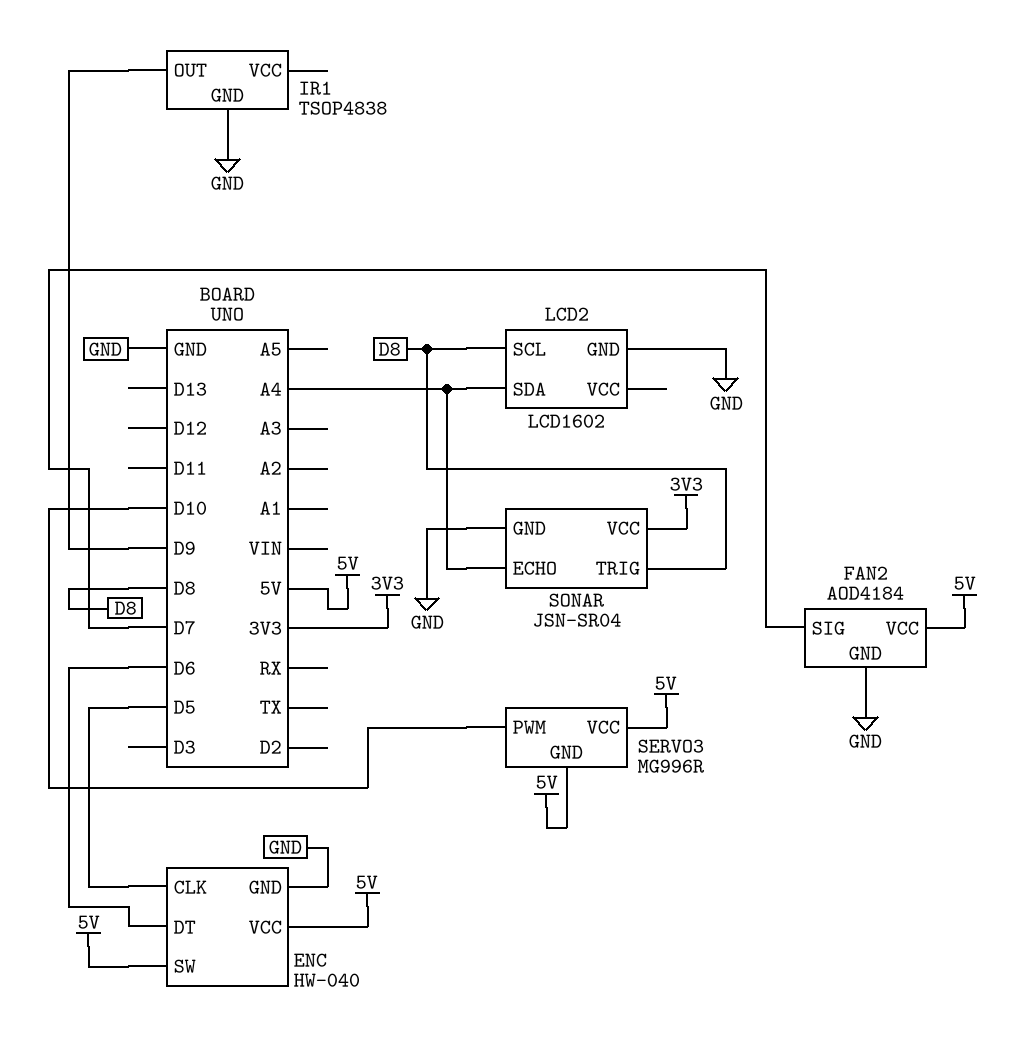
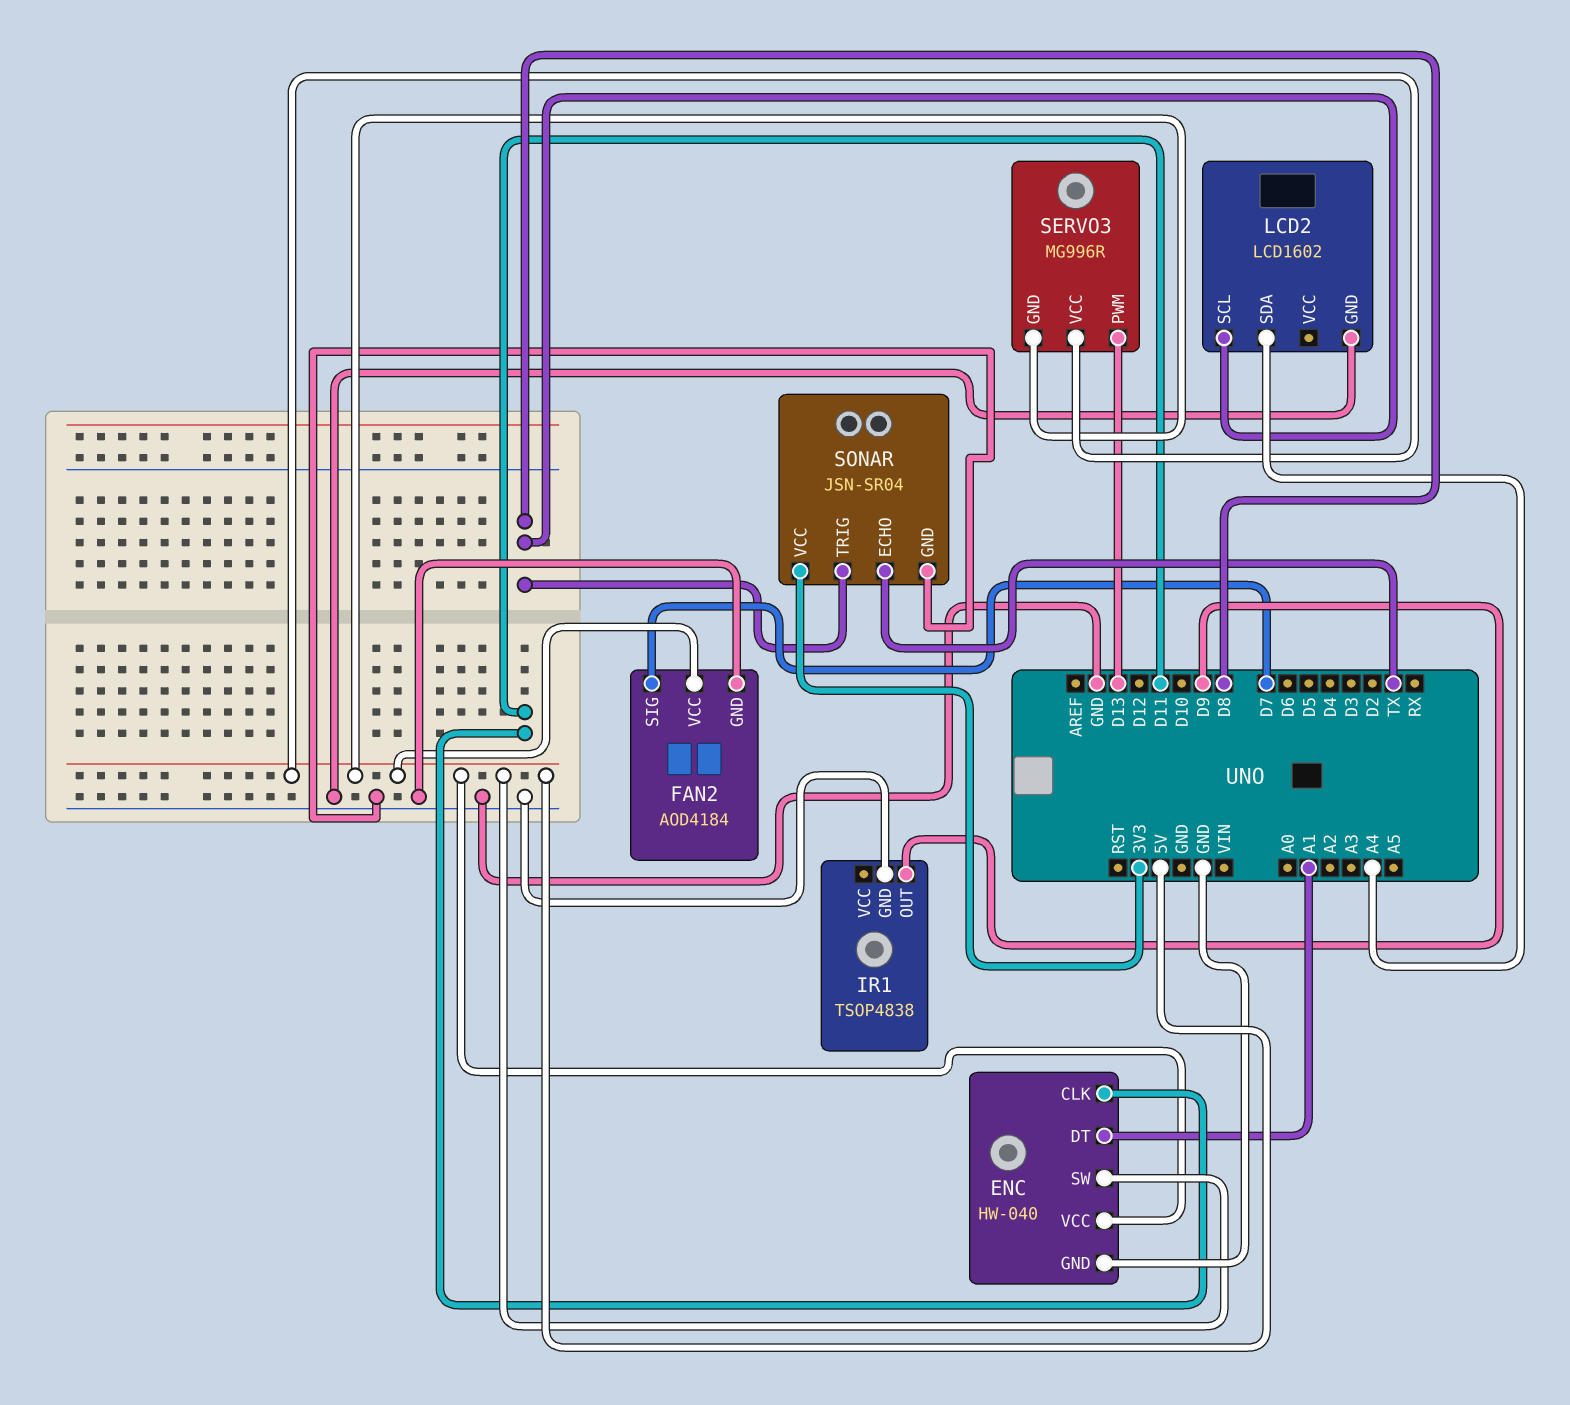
ENC pin CLK: D5 -> D11
ENC pin DT: D6 -> A1
SERVO3 pin PWM: D10 -> D13
SONAR pin ECHO: A4 -> TX

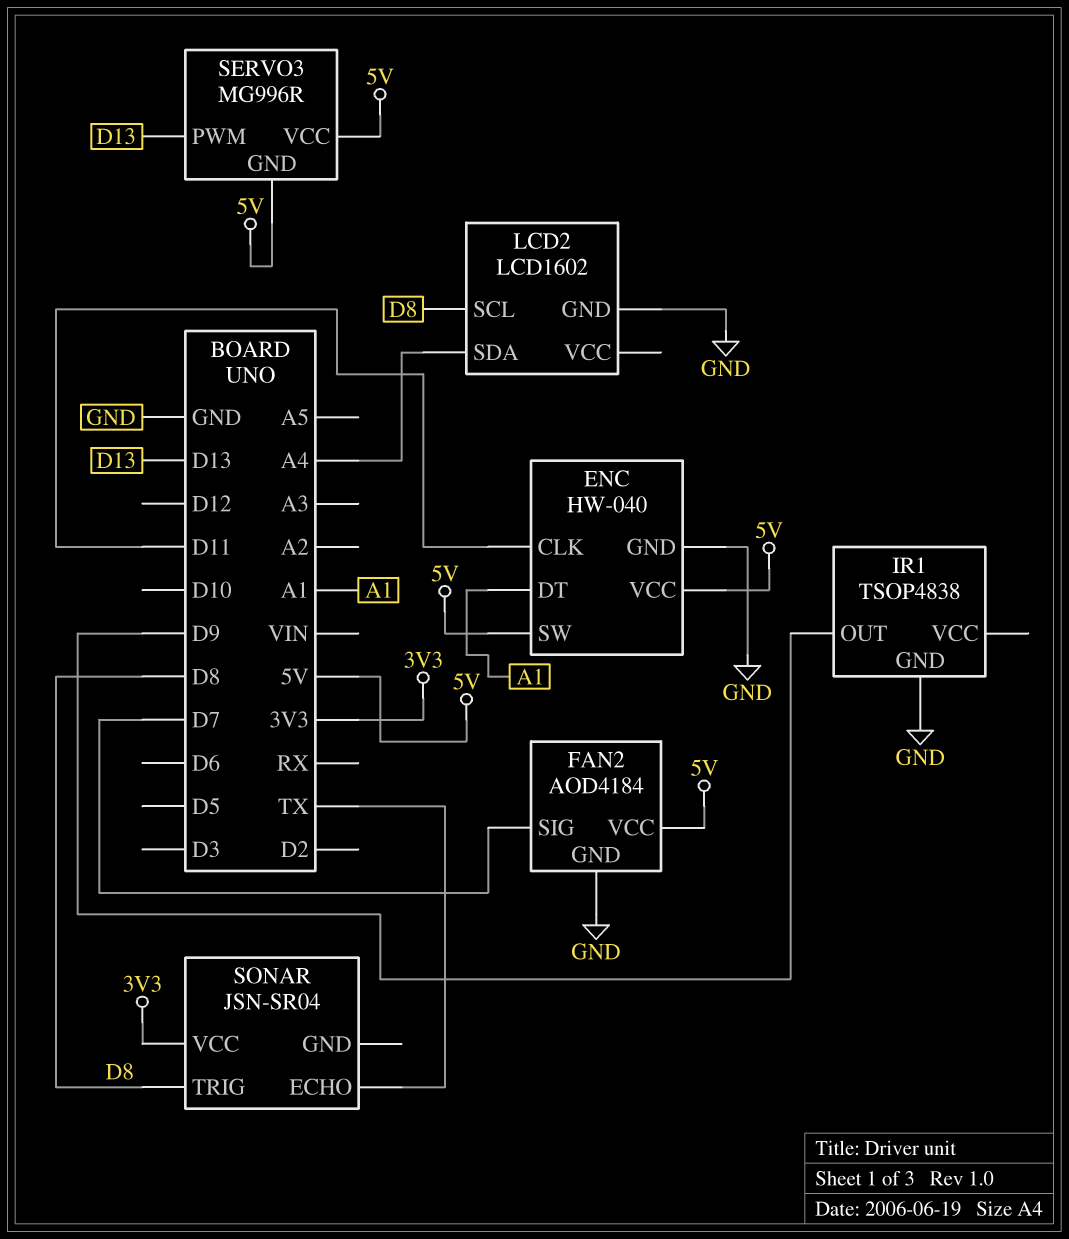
SONAR pin GND: GND -> none

